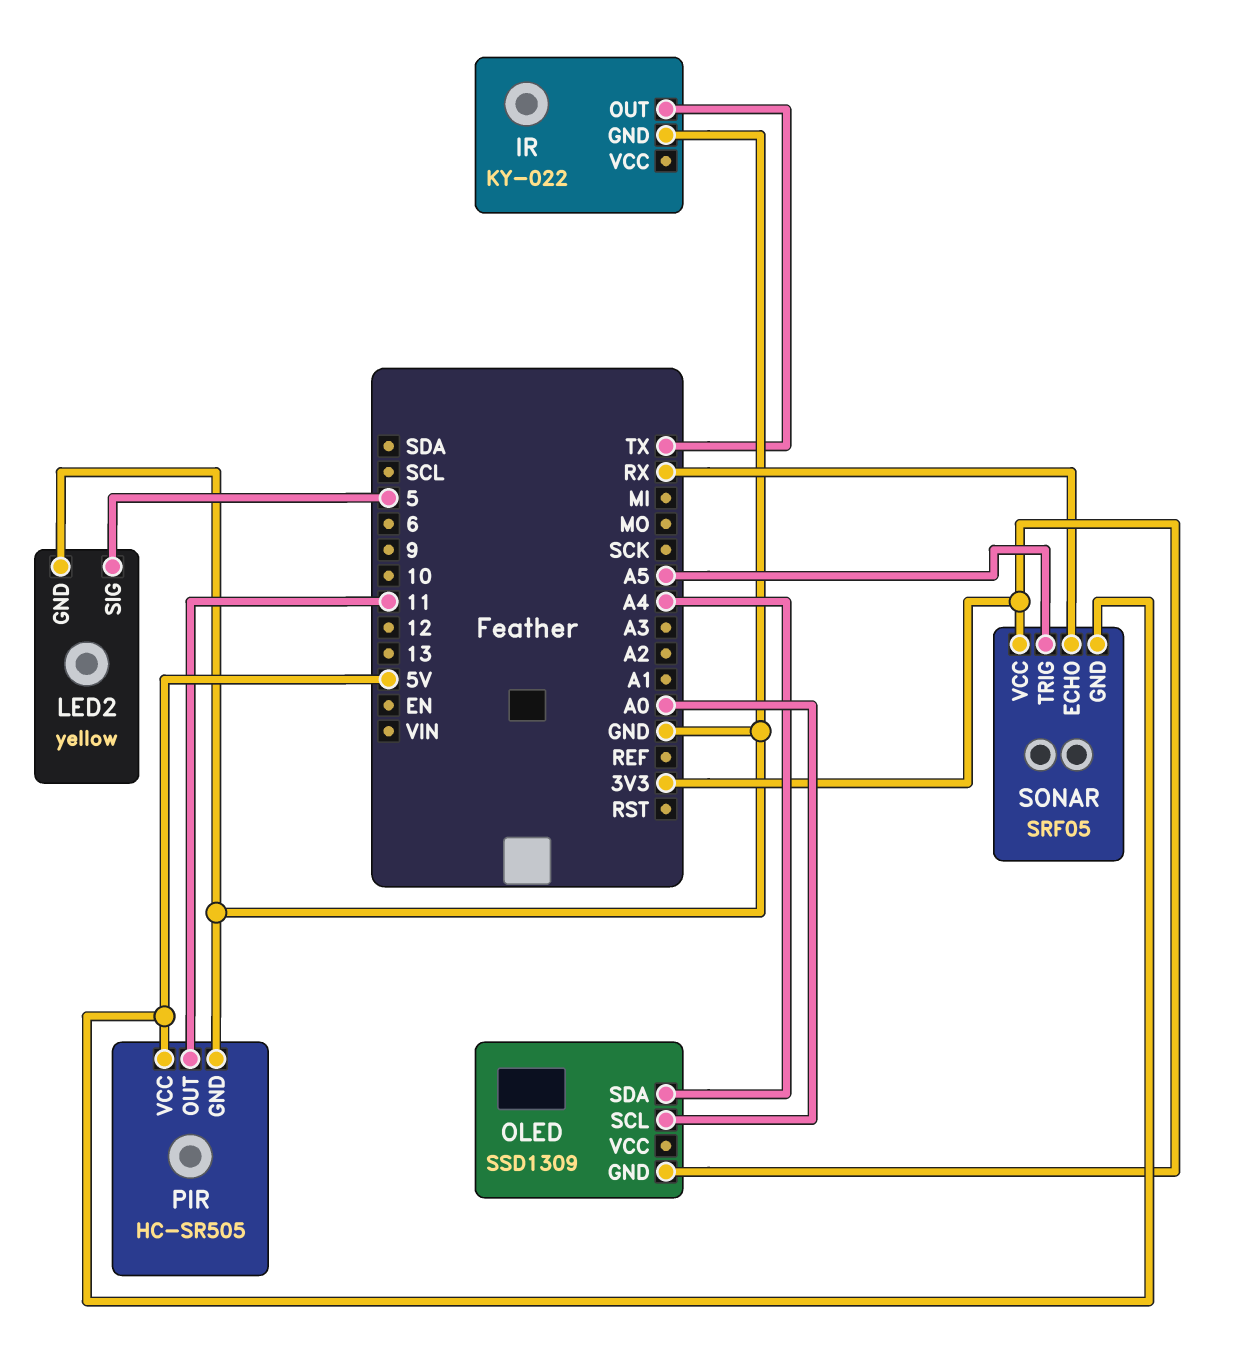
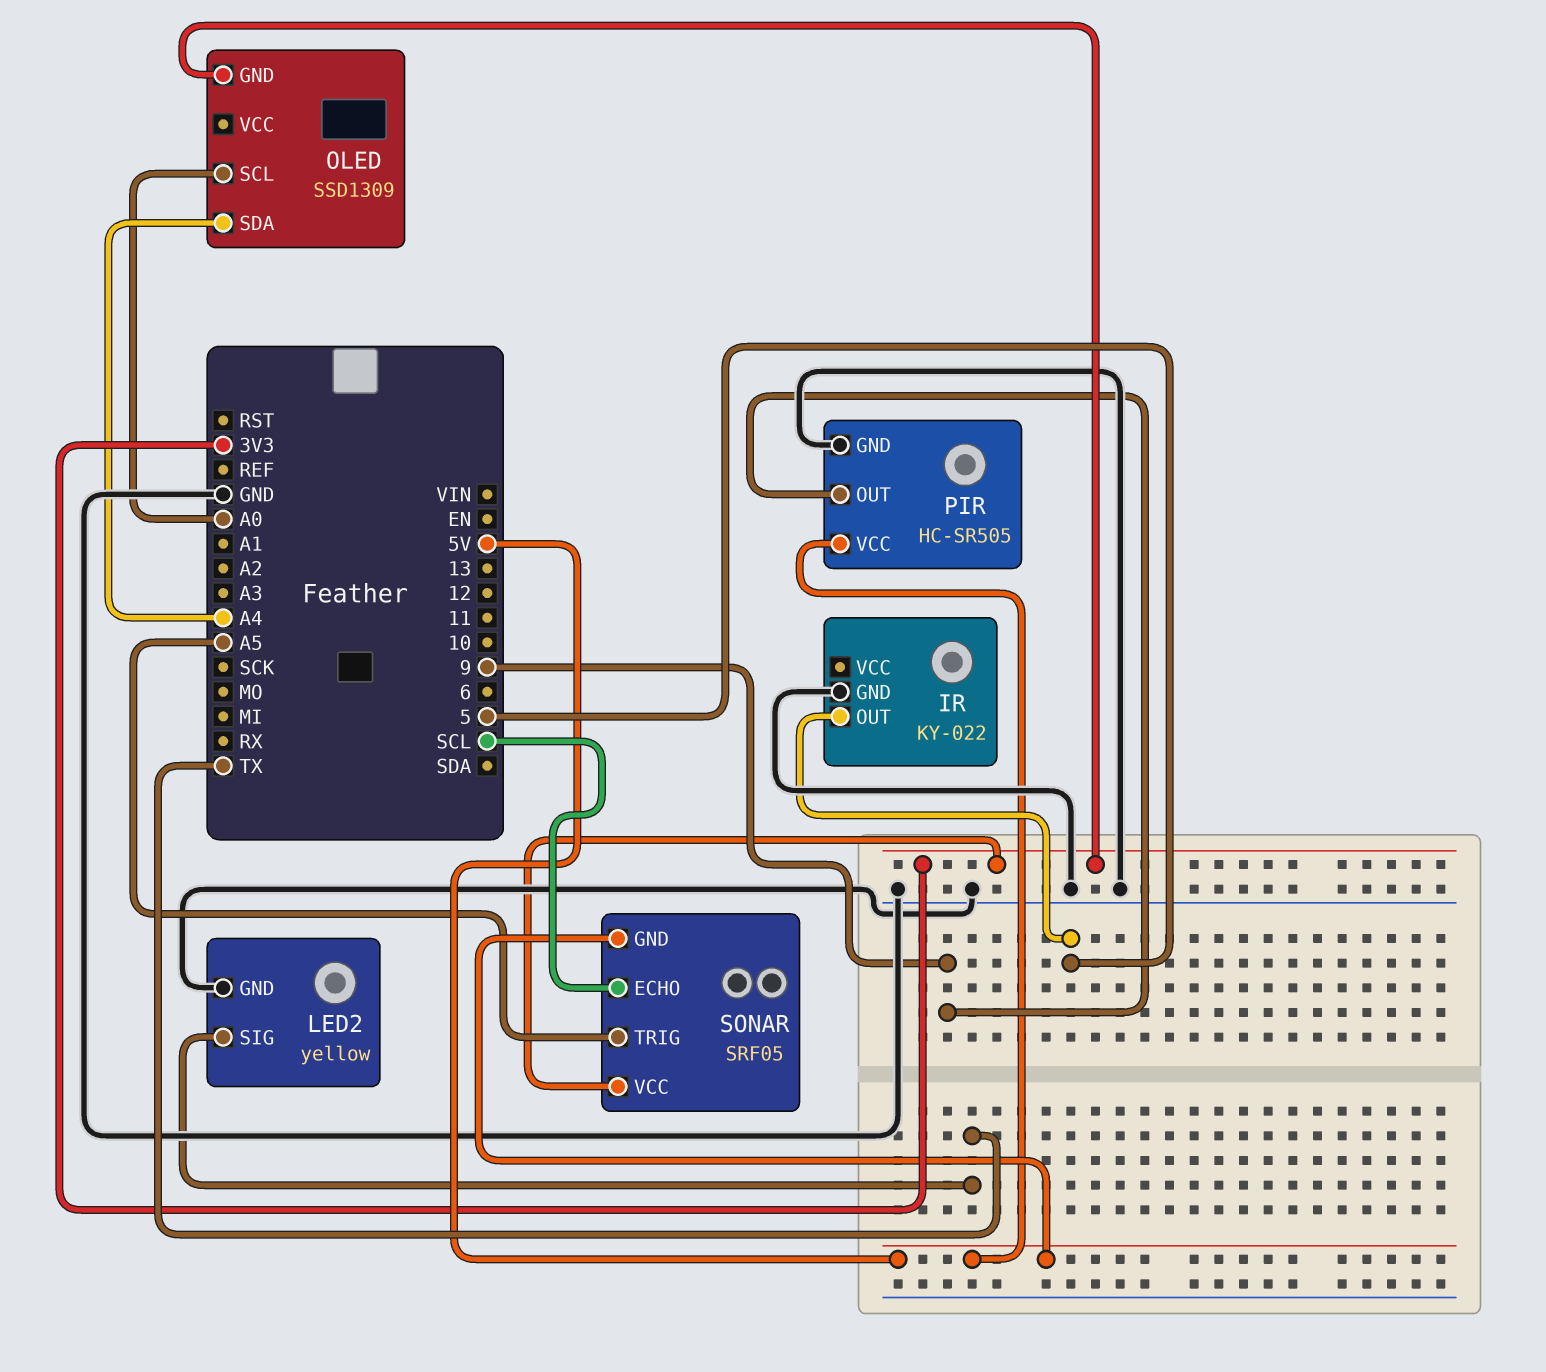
IR pin OUT: TX -> 5
LED2 pin SIG: 5 -> TX
PIR pin OUT: 11 -> 9
SONAR pin ECHO: RX -> SCL

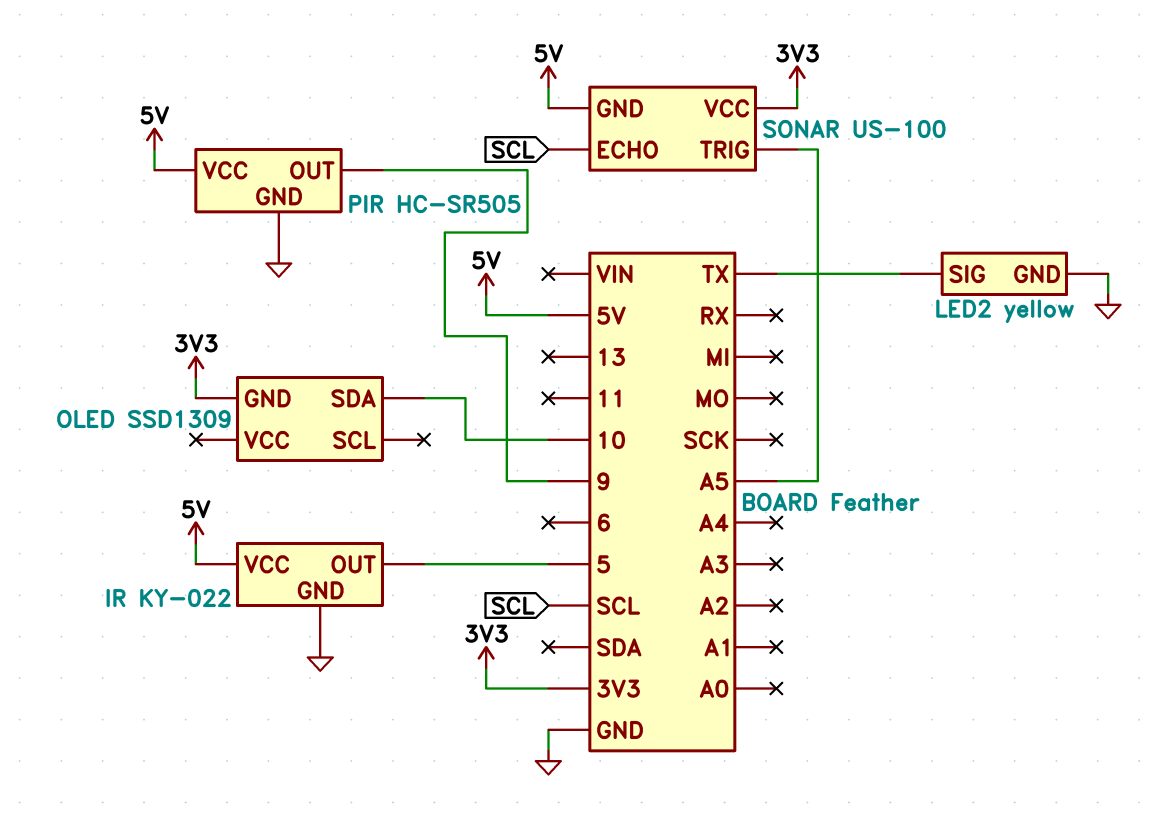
IR pin VCC: none -> 5V
OLED pin SCL: A0 -> none
OLED pin SDA: A4 -> 10
SONAR: SRF05 -> US-100

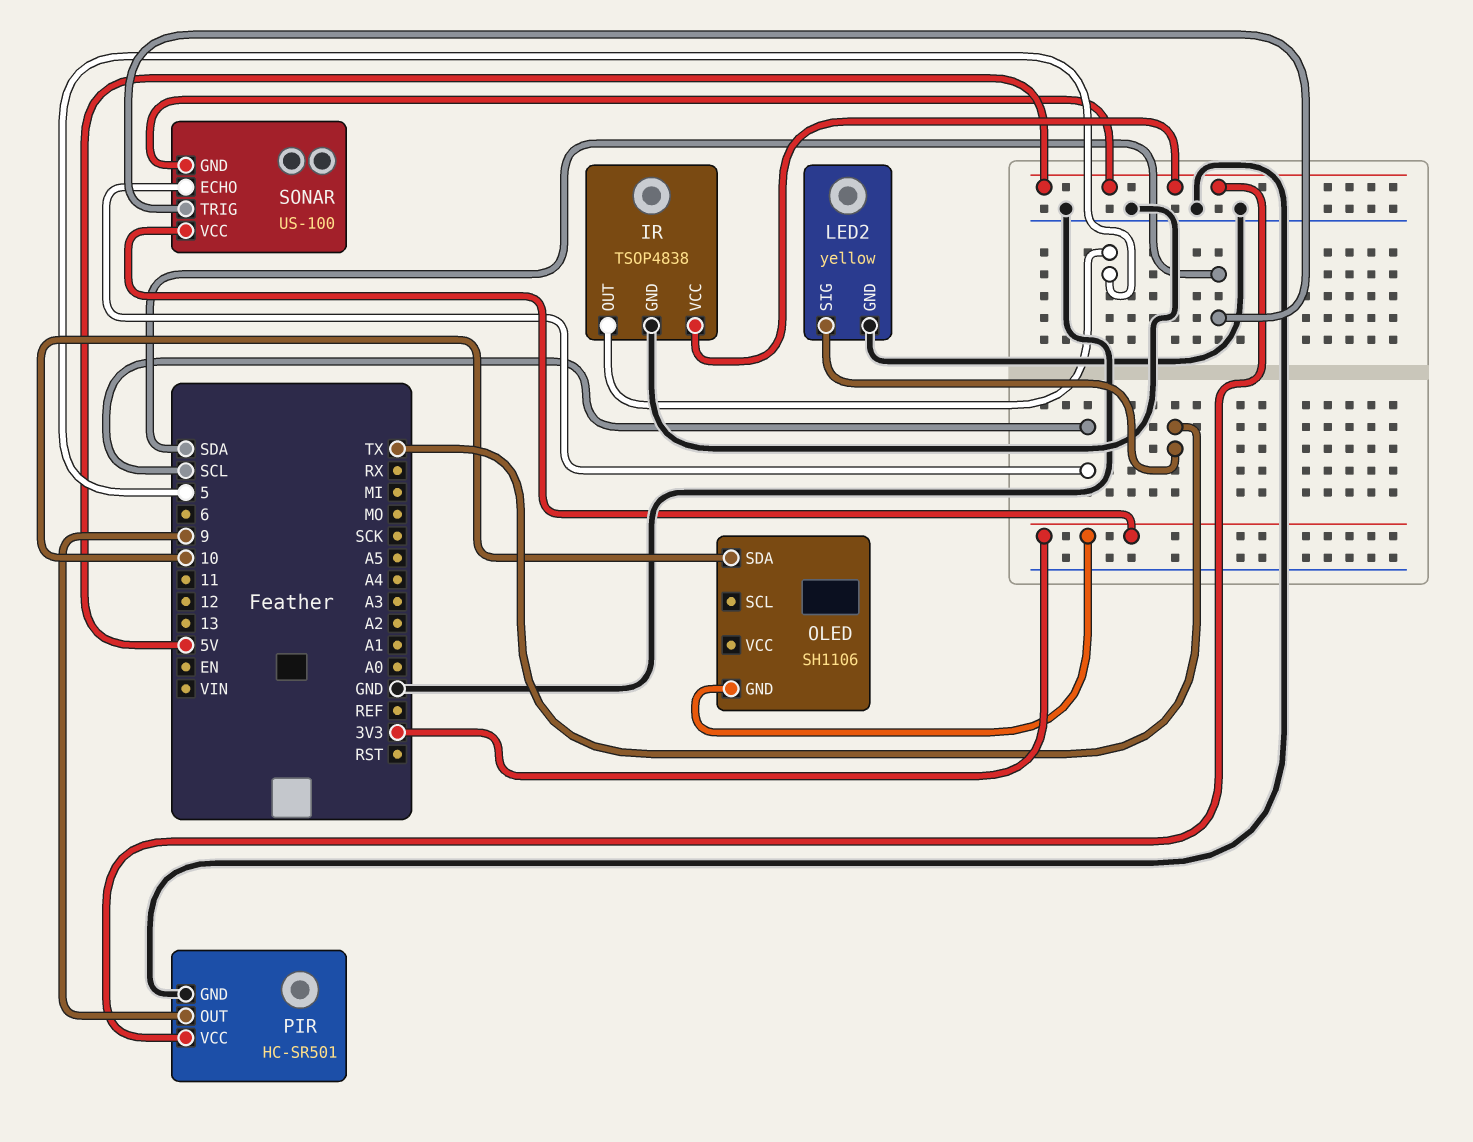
IR: KY-022 -> TSOP4838
OLED: SSD1309 -> SH1106
PIR: HC-SR505 -> HC-SR501
SONAR pin TRIG: A5 -> SDA

